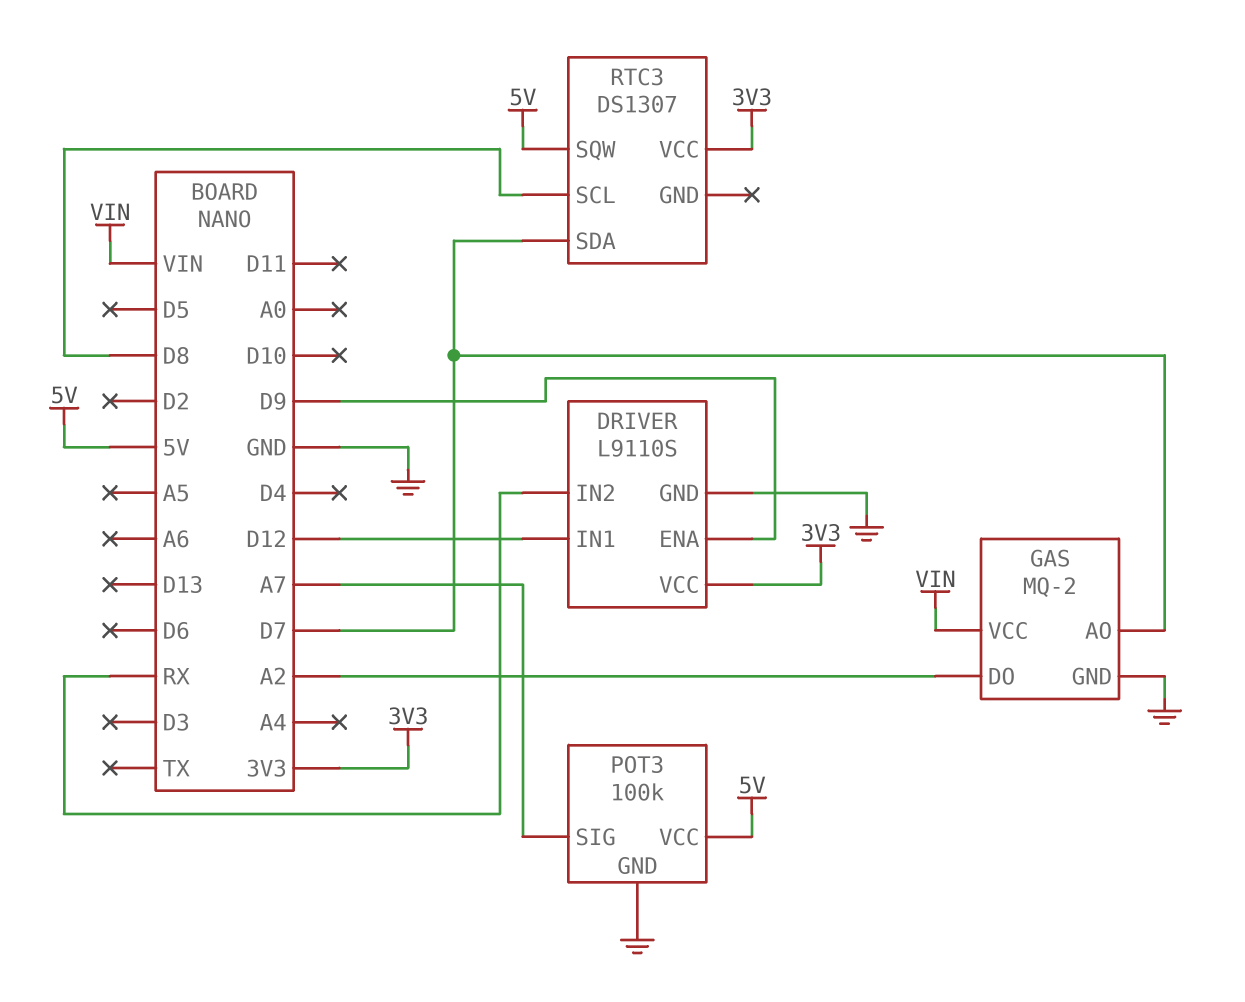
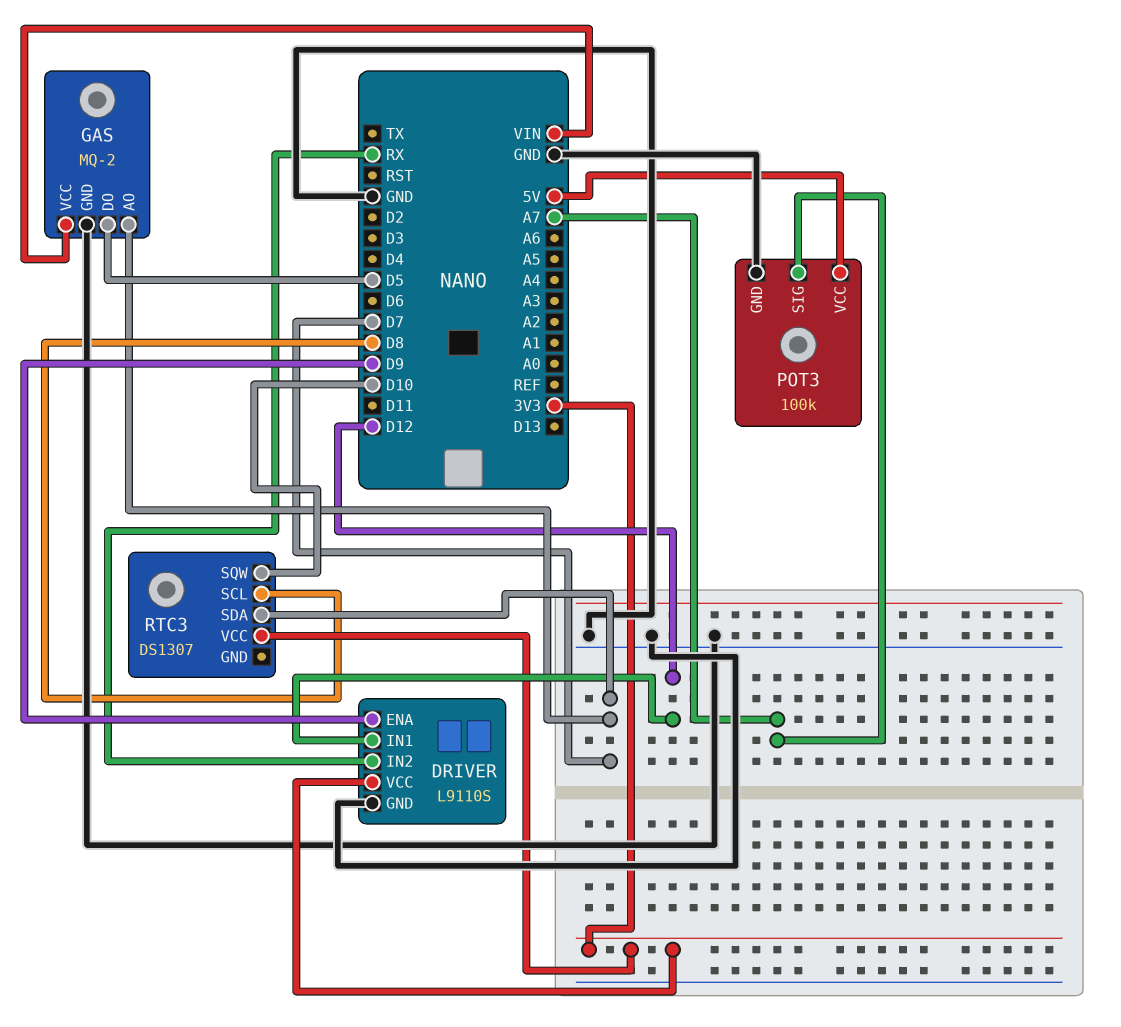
GAS pin DO: A2 -> D5
RTC3 pin SQW: 5V -> D10

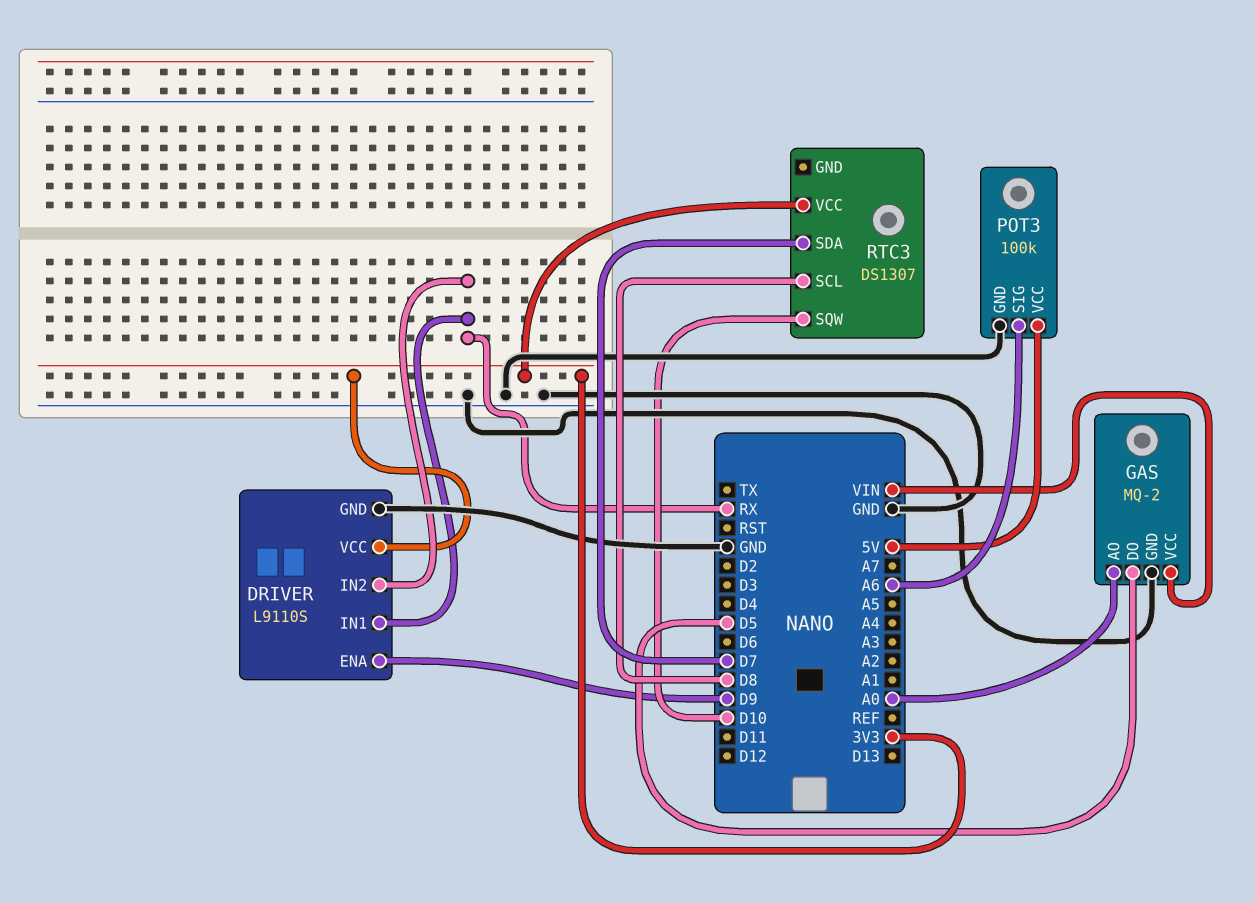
DRIVER pin IN1: D12 -> RX
GAS pin AO: D7 -> A0
POT3 pin SIG: A7 -> A6

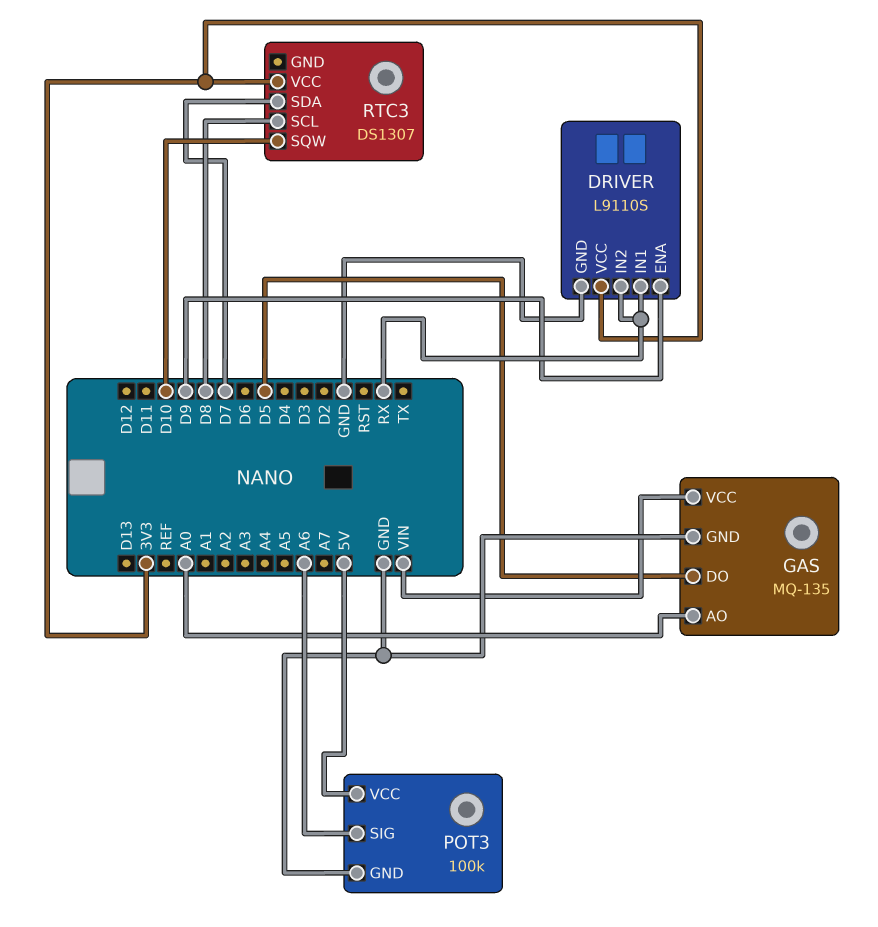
GAS: MQ-2 -> MQ-135

